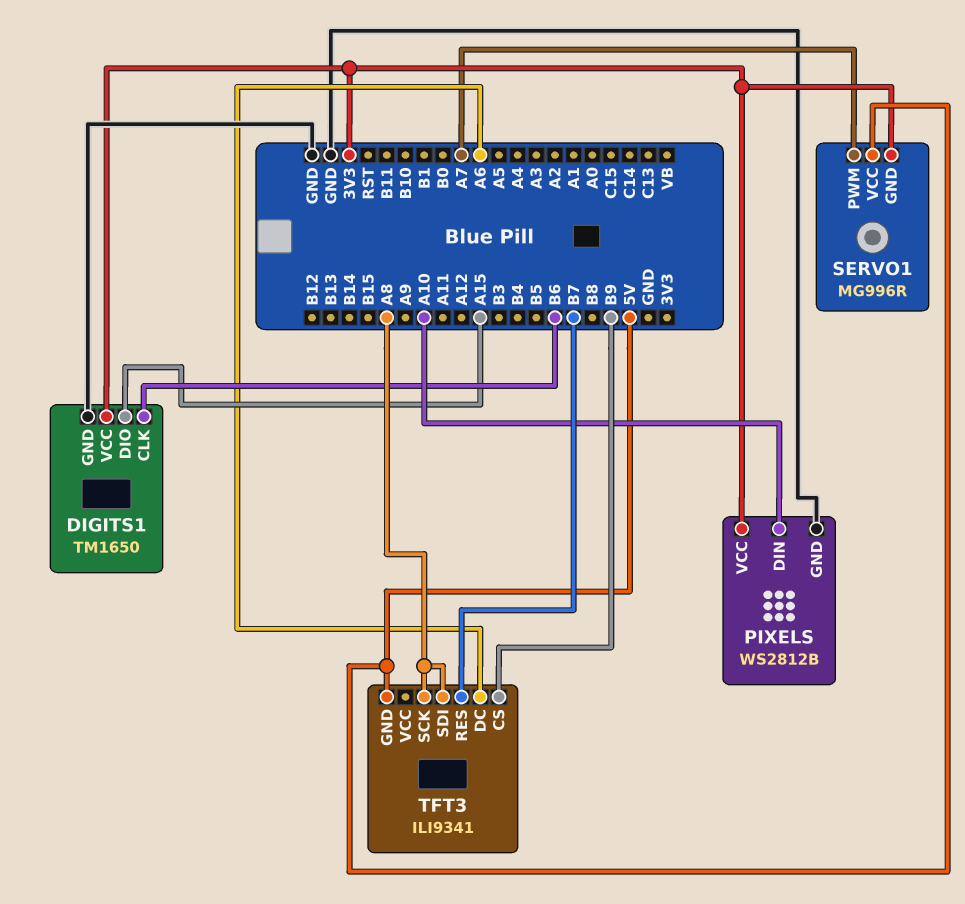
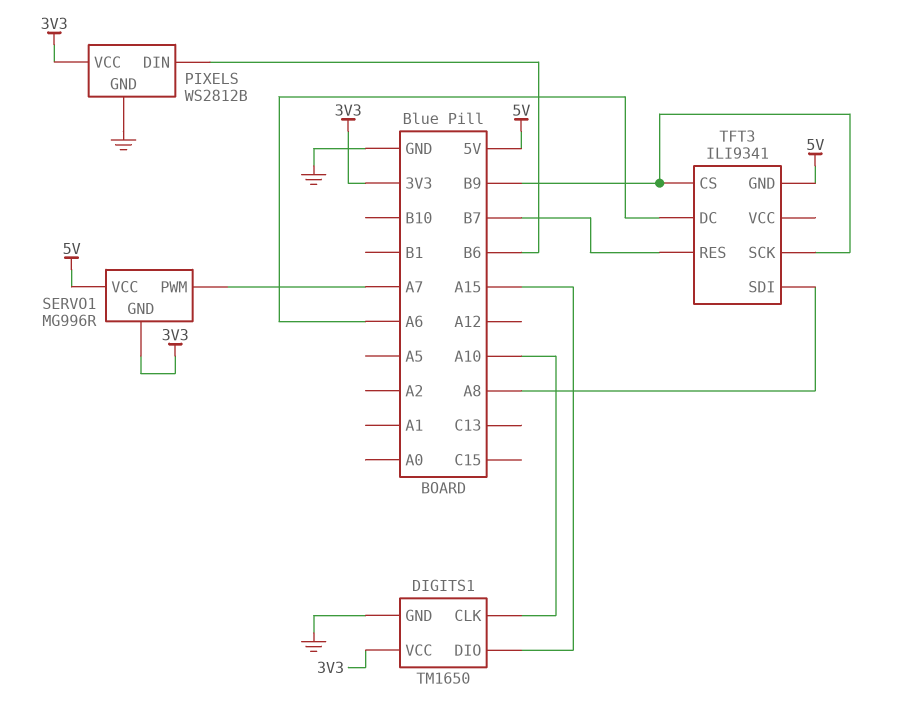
DIGITS1 pin CLK: B6 -> A10
PIXELS pin DIN: A10 -> B6
TFT3 pin SCK: A8 -> B9

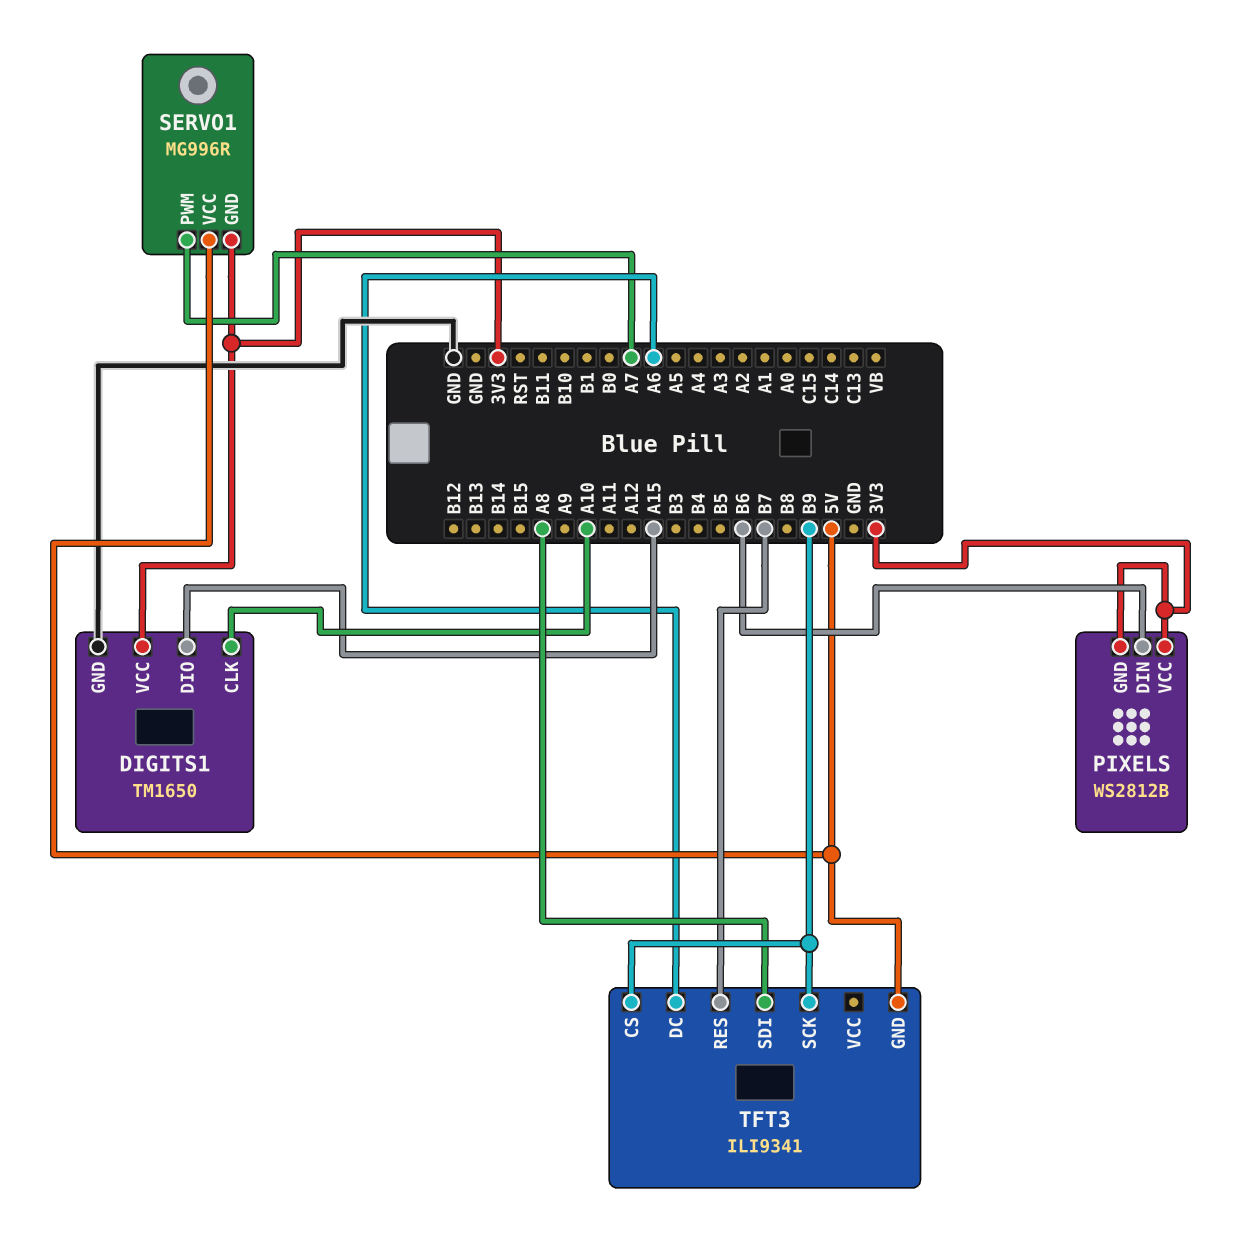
PIXELS pin GND: GND -> 3V3

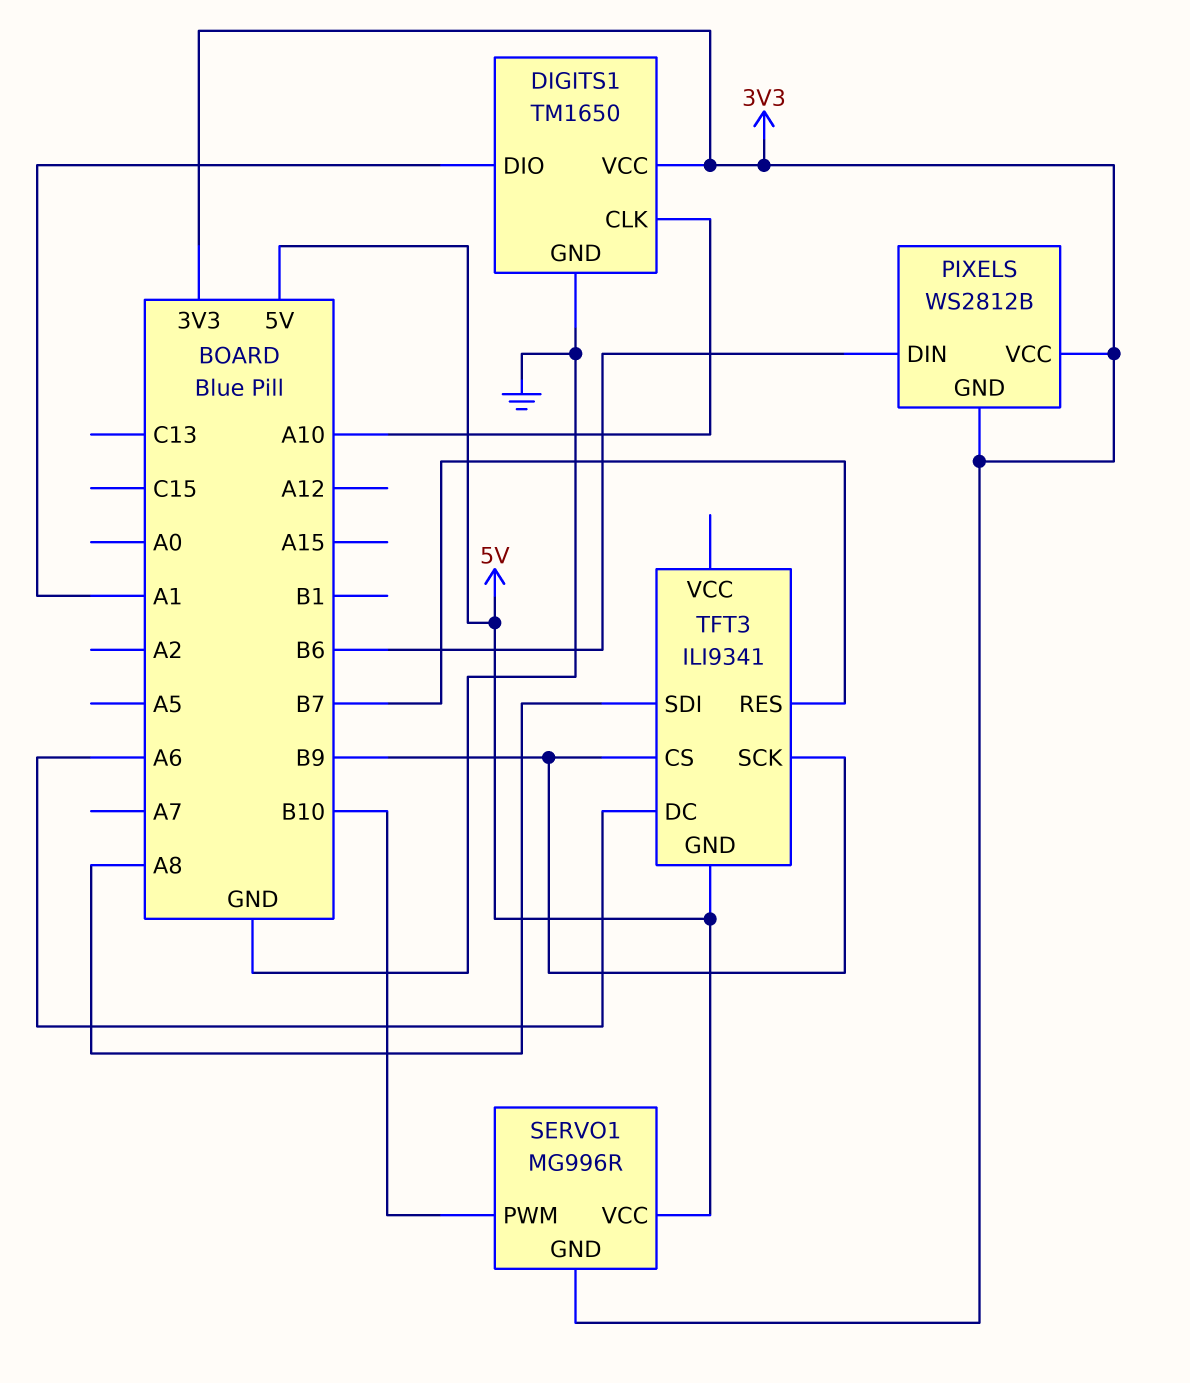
DIGITS1 pin DIO: A15 -> A1
SERVO1 pin PWM: A7 -> B10

